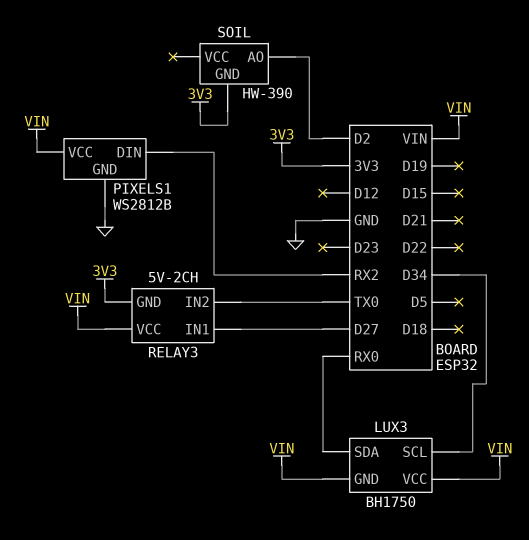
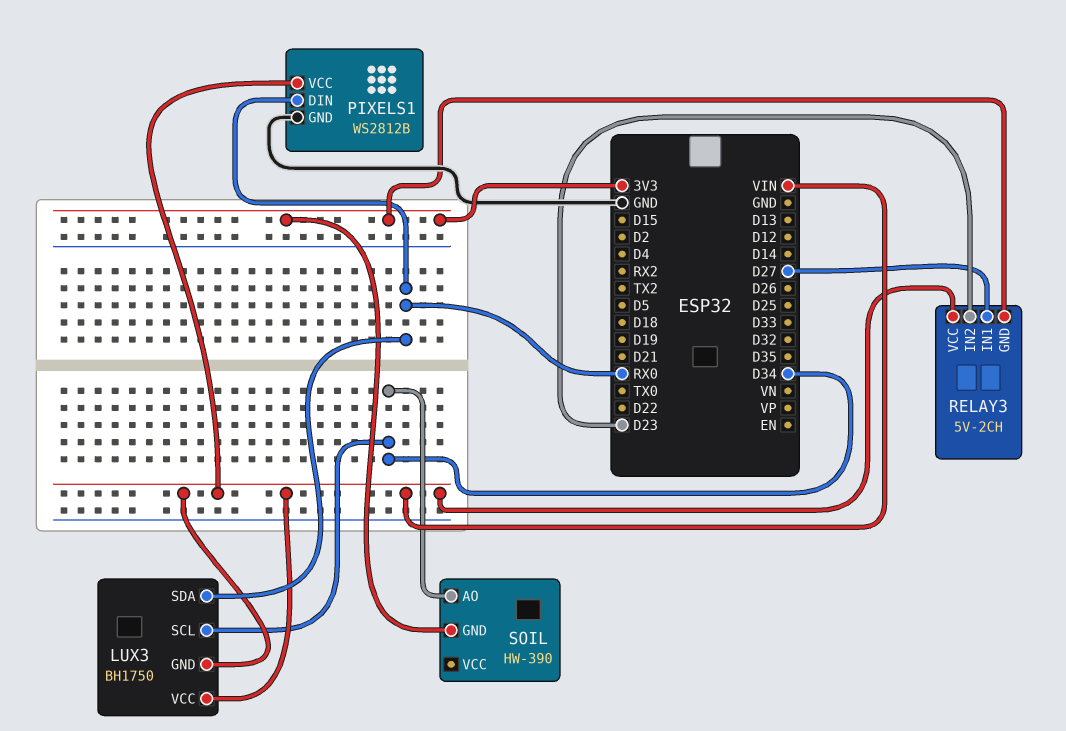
PIXELS1 pin DIN: RX2 -> RX0
RELAY3 pin IN2: TX0 -> D23
SOIL pin AO: D2 -> D34

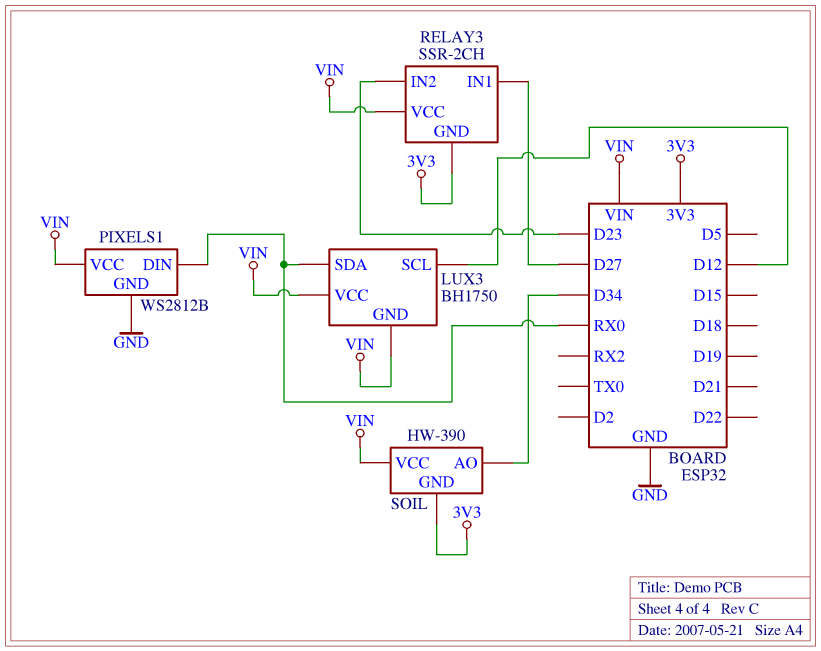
LUX3 pin SCL: D34 -> D12
RELAY3: 5V-2CH -> SSR-2CH
SOIL pin VCC: none -> VIN

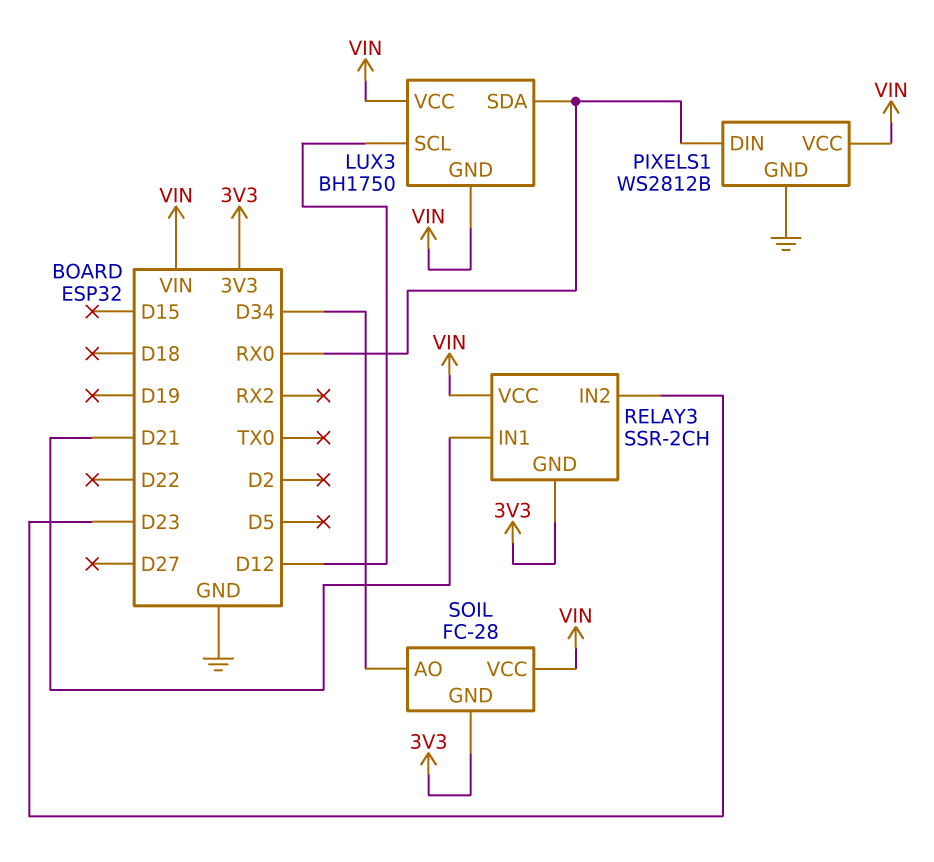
RELAY3 pin IN1: D27 -> D21
SOIL: HW-390 -> FC-28

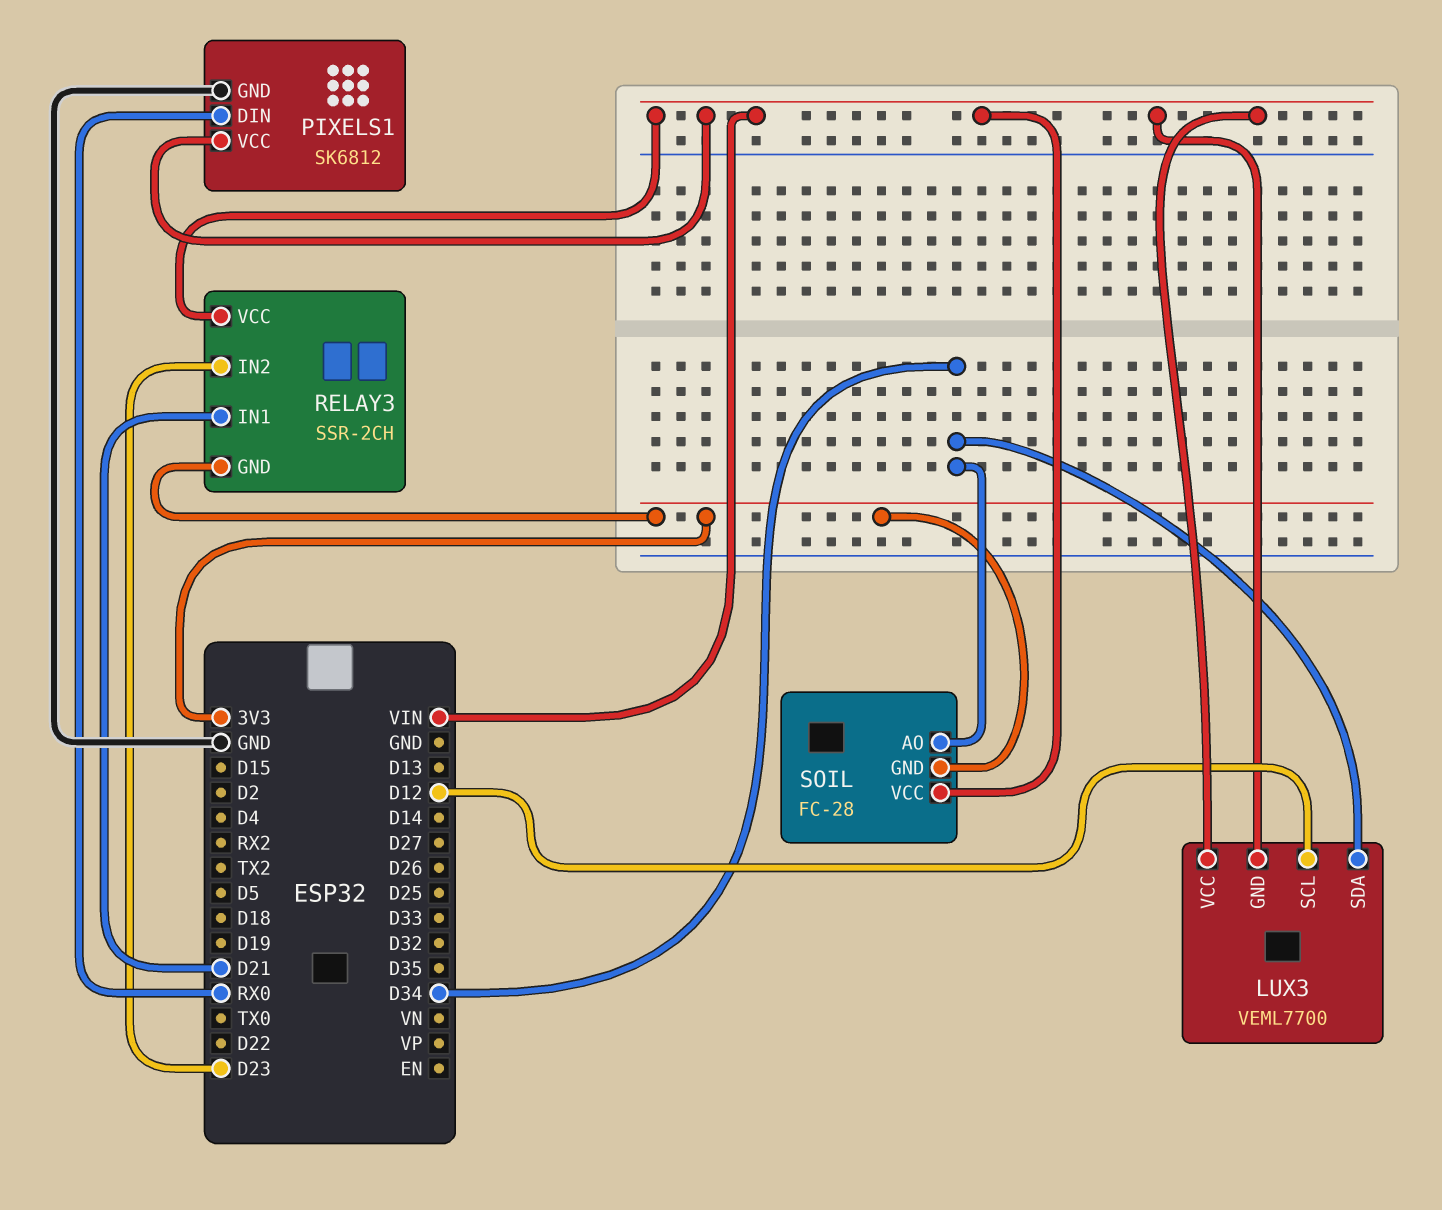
LUX3: BH1750 -> VEML7700
LUX3 pin SDA: RX0 -> D34
PIXELS1: WS2812B -> SK6812

